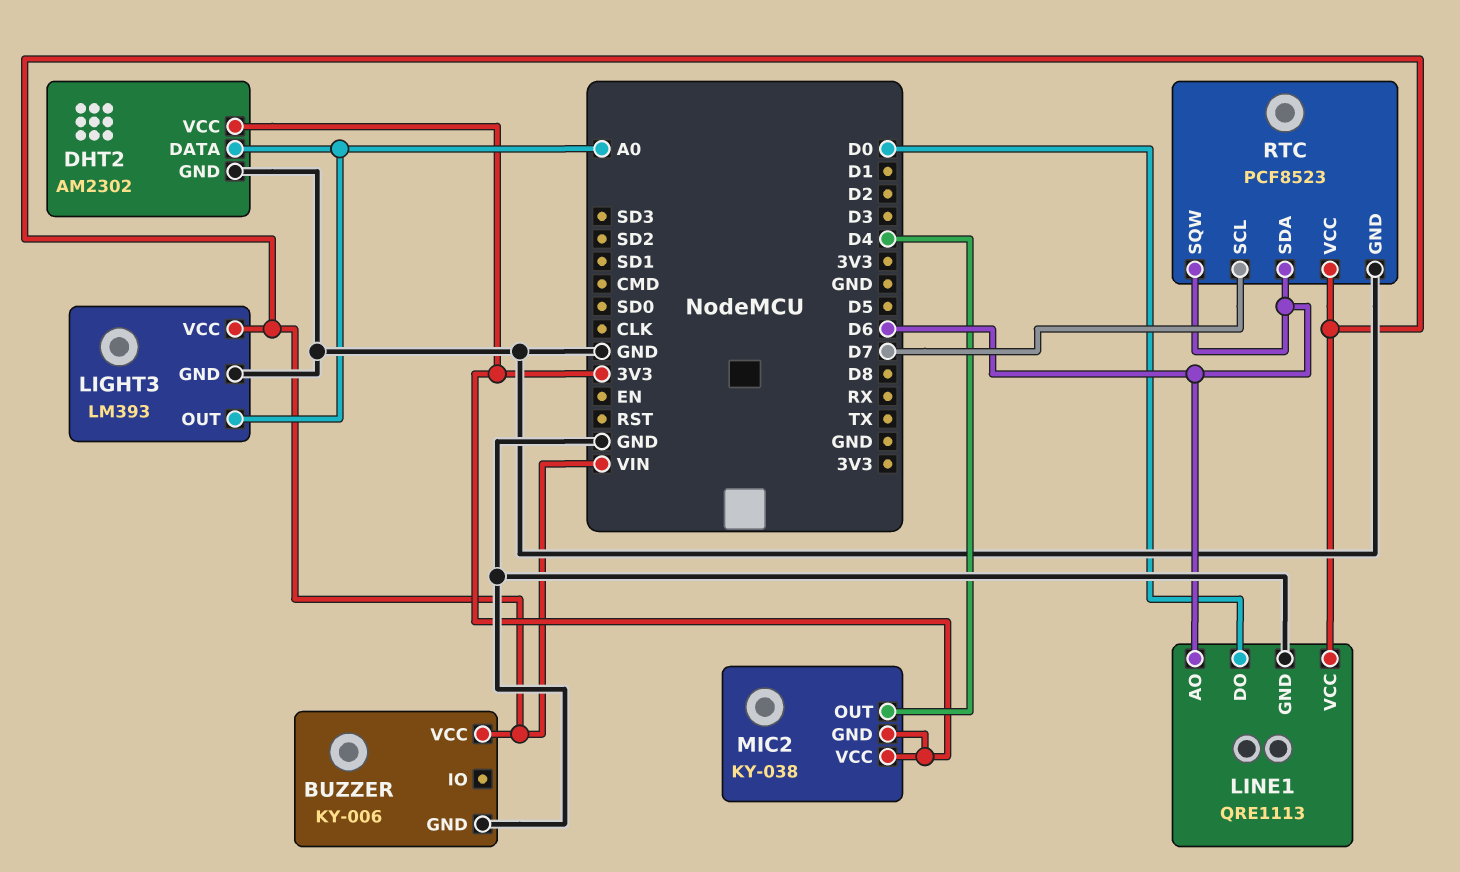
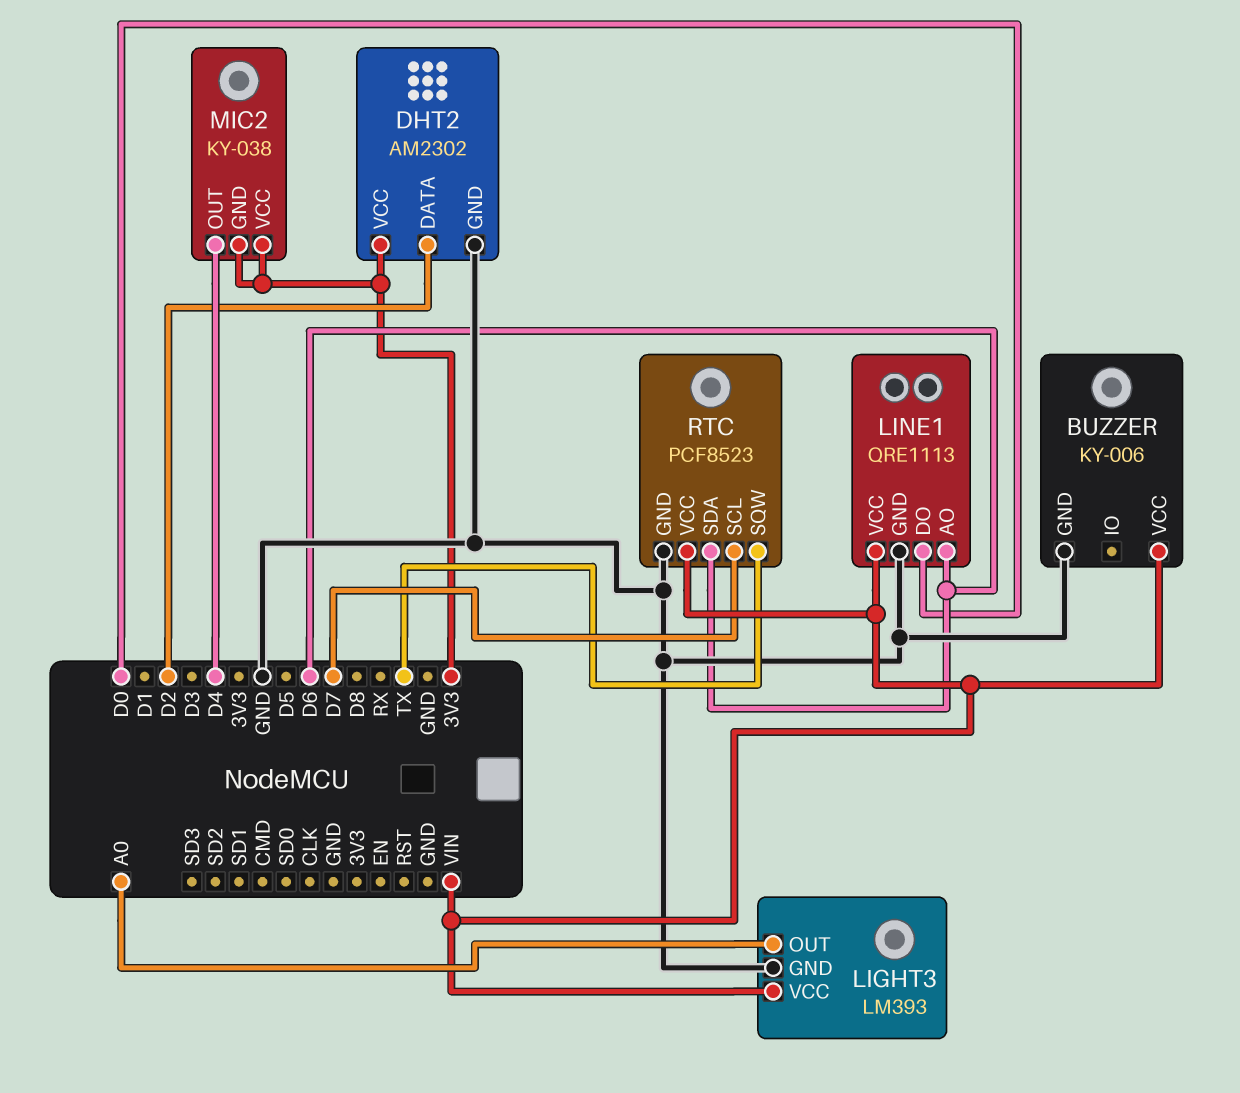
DHT2 pin DATA: A0 -> D2
RTC pin SQW: D6 -> TX

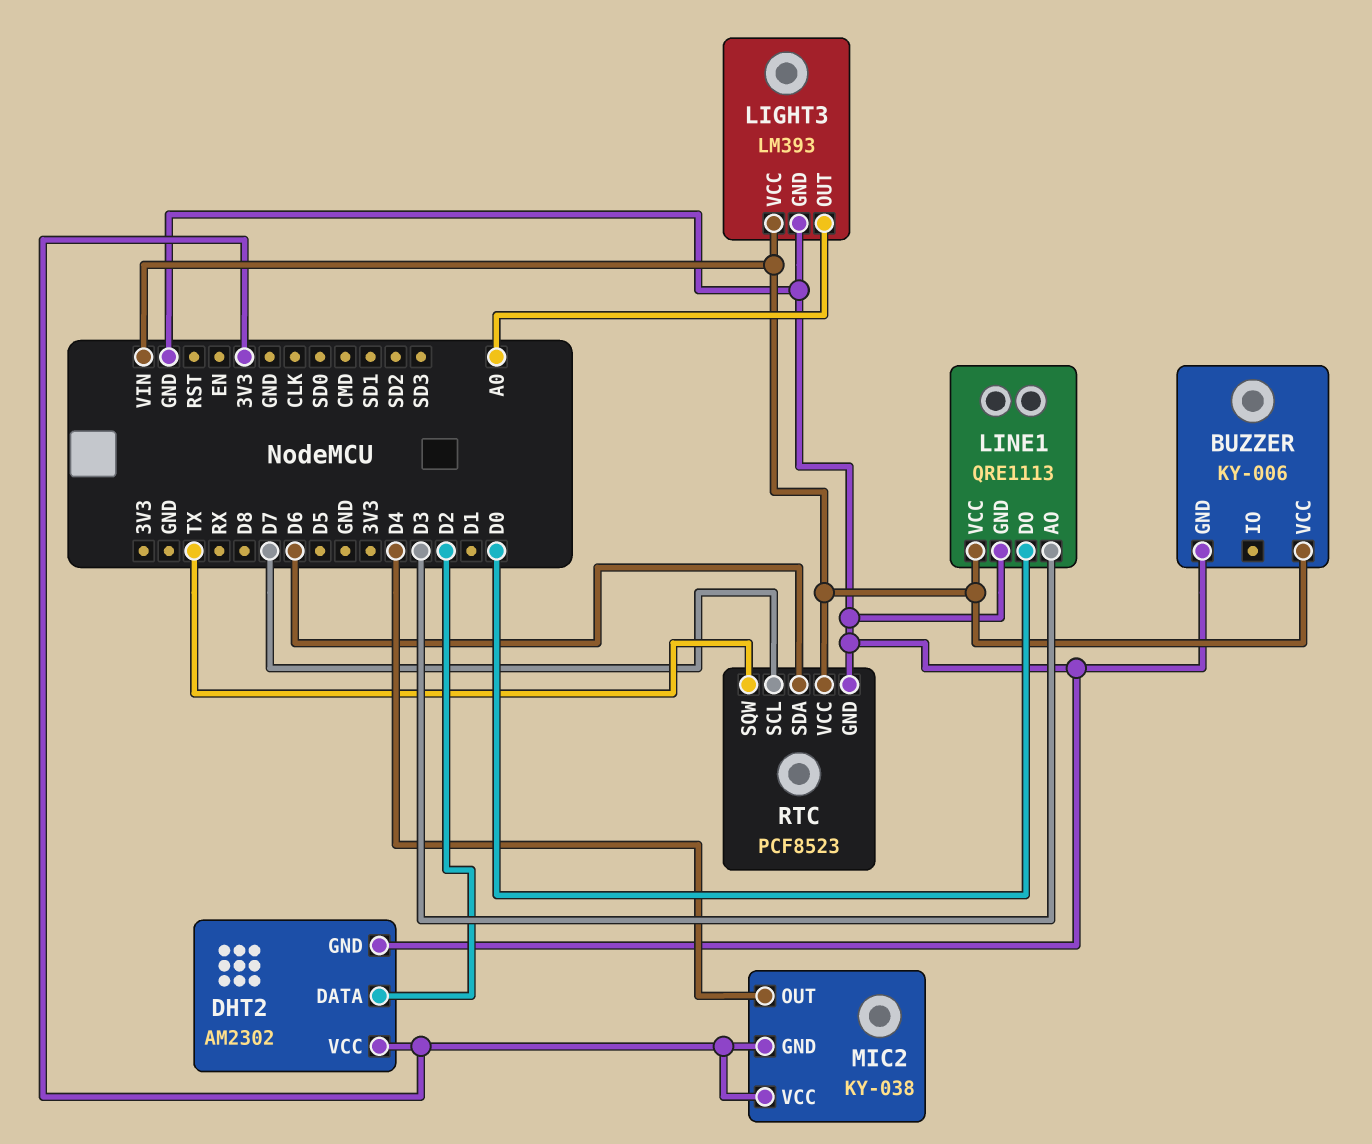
LINE1 pin AO: D6 -> D3

